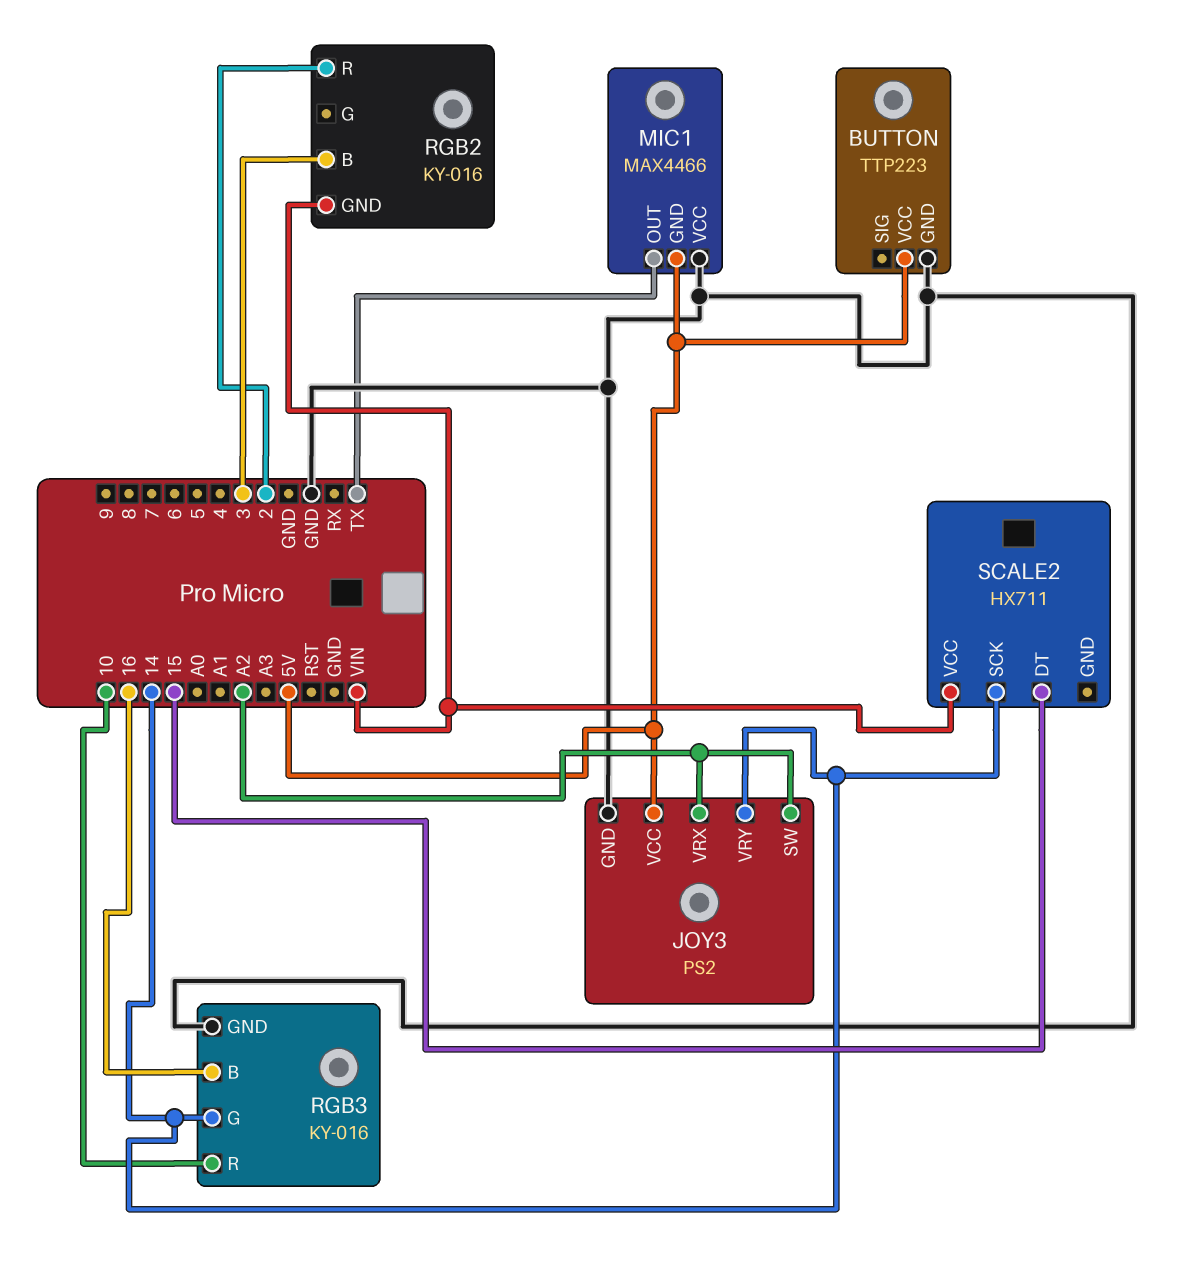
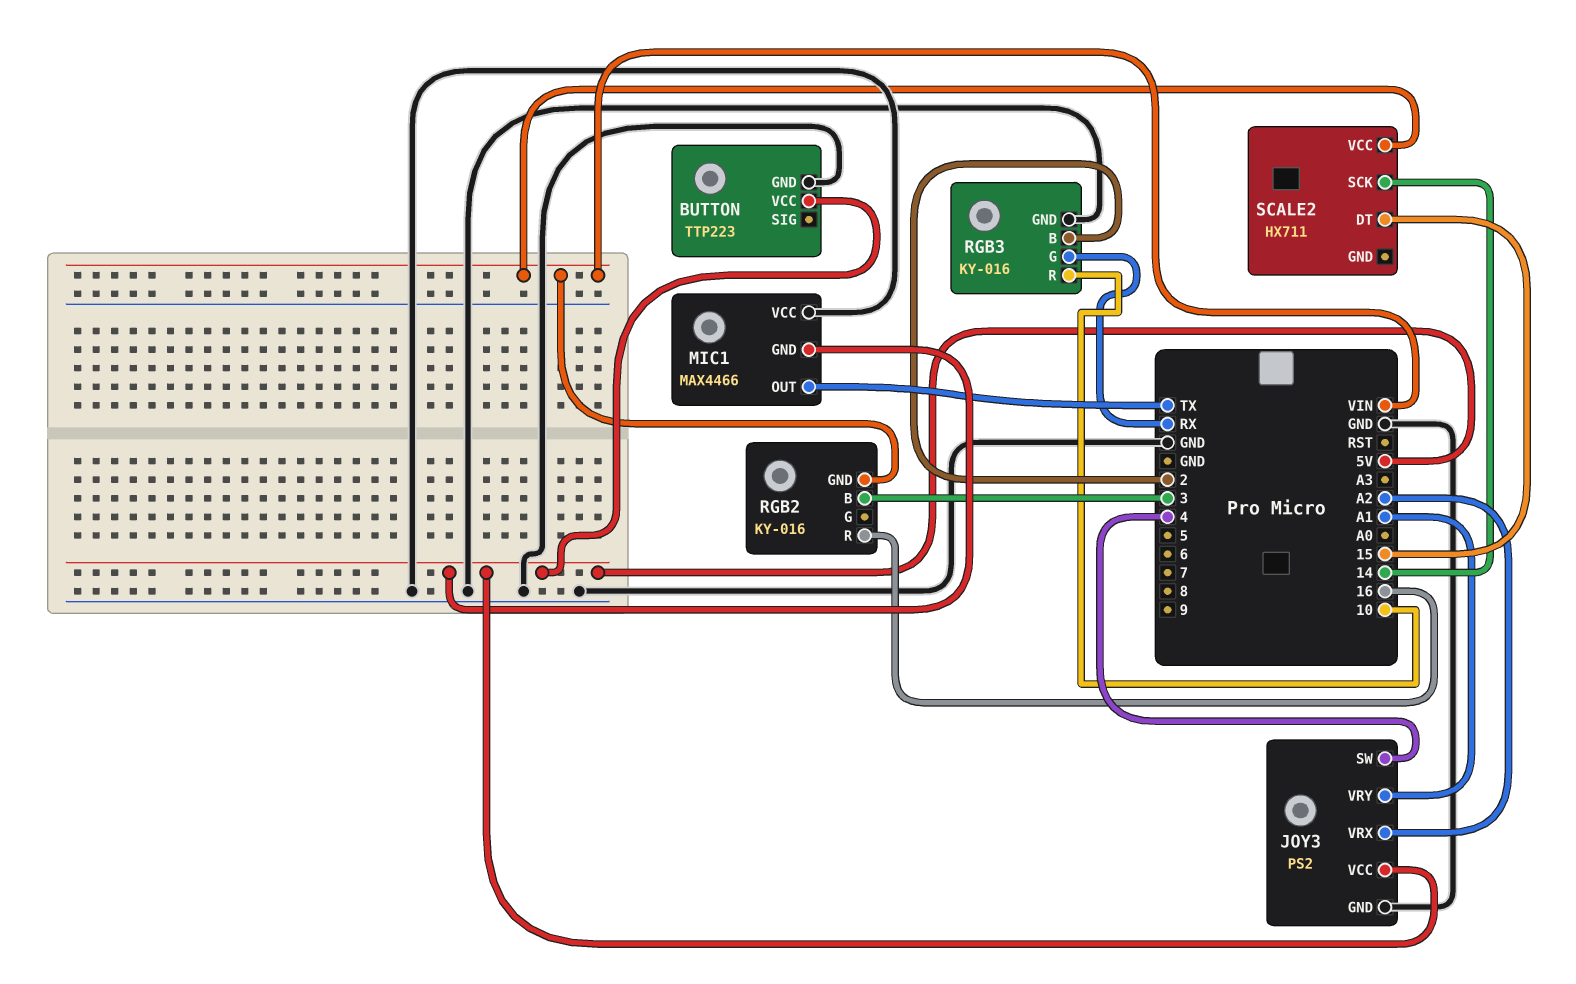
JOY3 pin SW: A2 -> 4
JOY3 pin VRY: 14 -> A1
RGB2 pin R: 2 -> 16
RGB3 pin B: 16 -> 2
RGB3 pin G: 14 -> RX

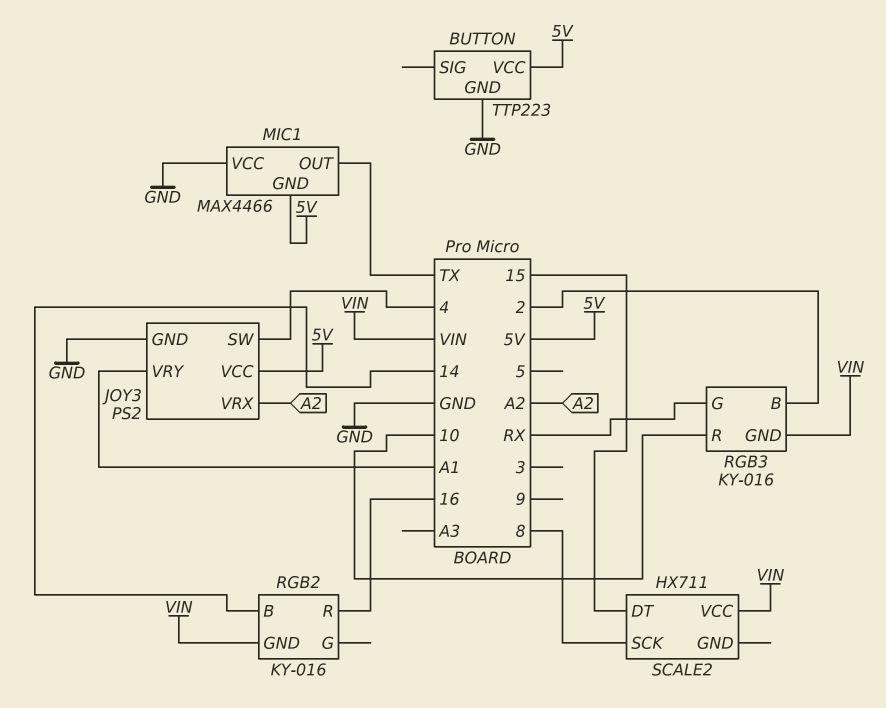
RGB2 pin B: 3 -> 14
RGB3 pin GND: GND -> VIN
SCALE2 pin SCK: 14 -> 8

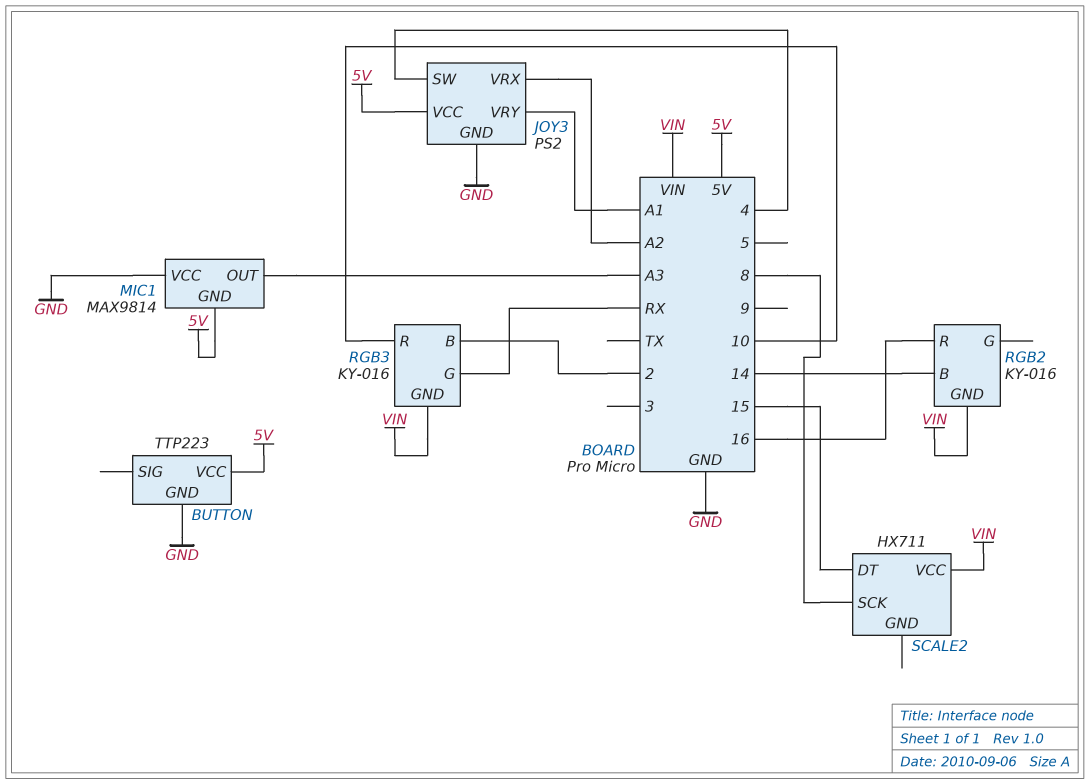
MIC1: MAX4466 -> MAX9814
MIC1 pin OUT: TX -> A3

